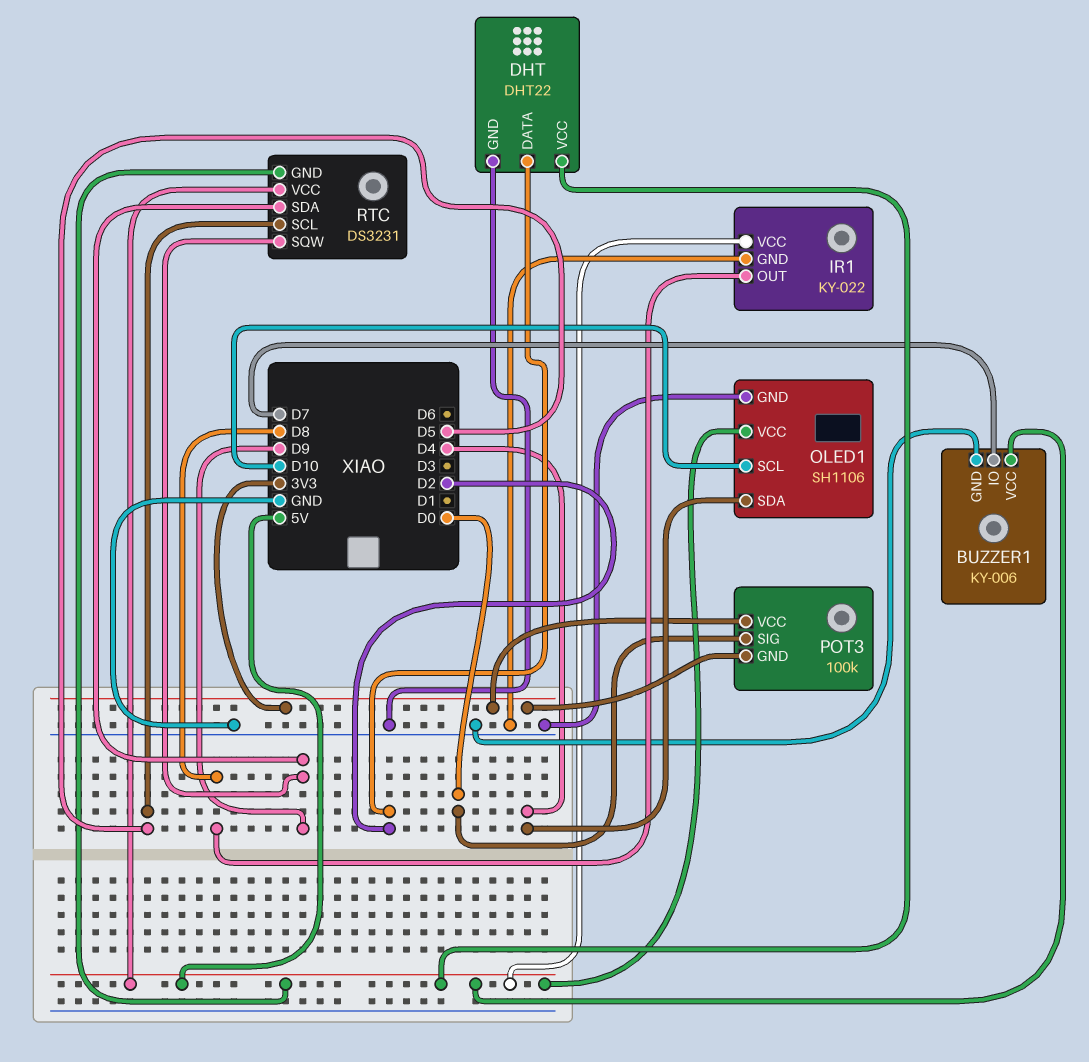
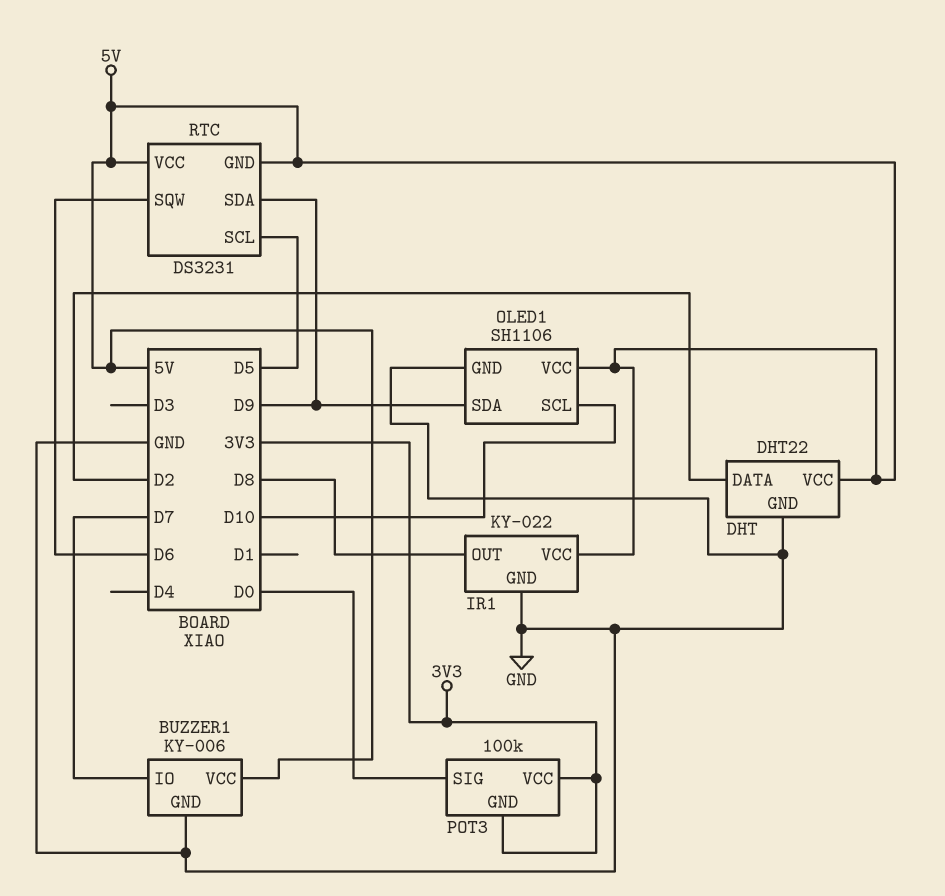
OLED1 pin SDA: D4 -> D9
RTC pin SQW: D9 -> D6

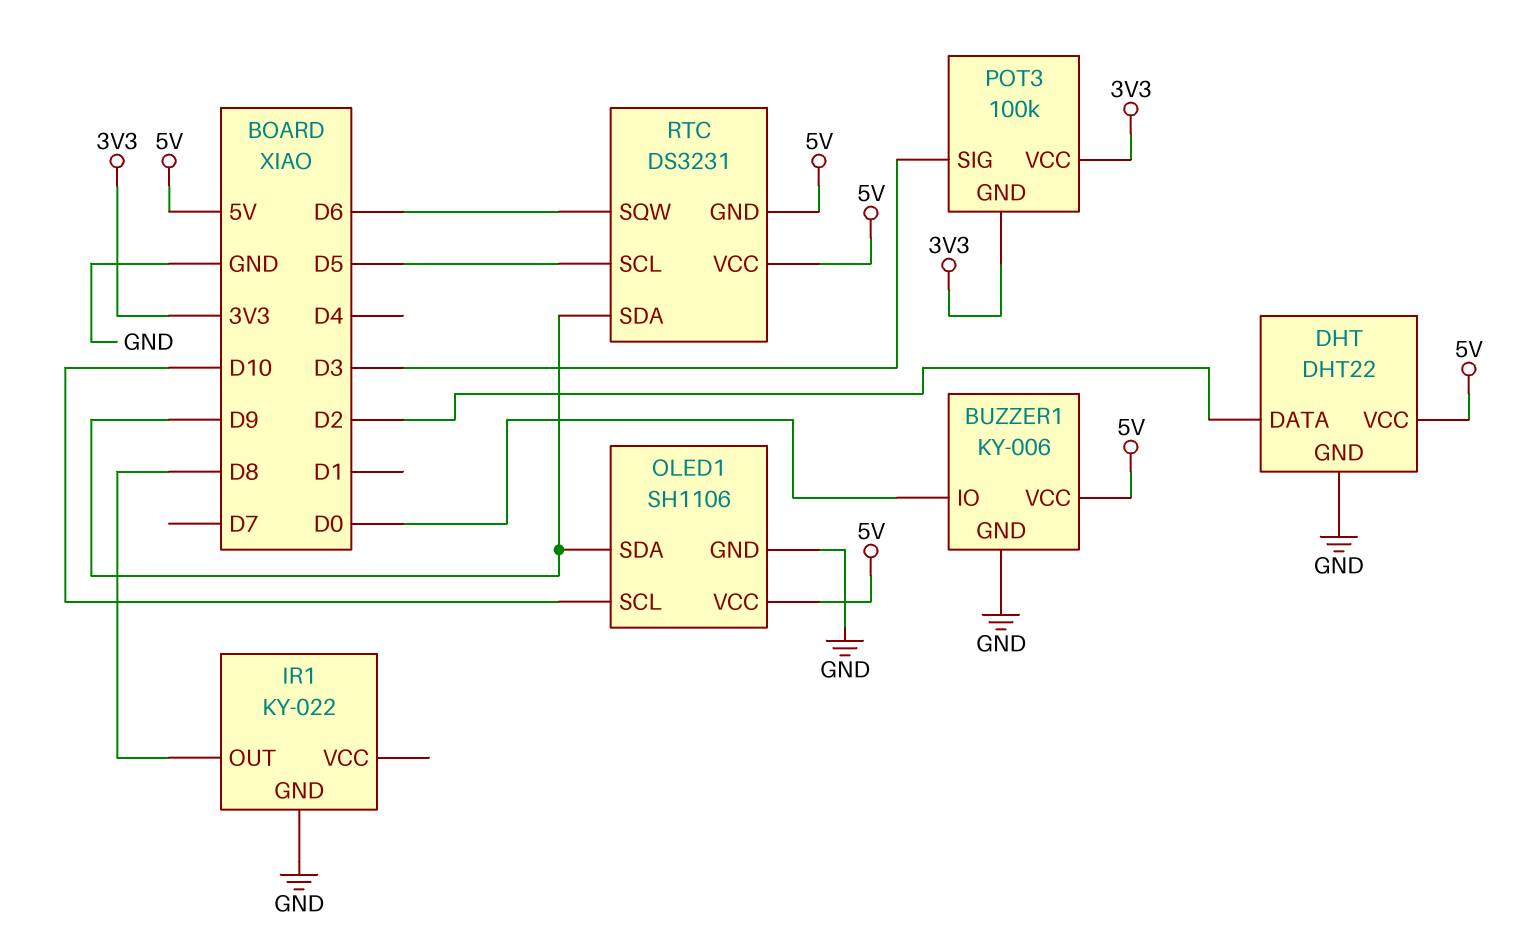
BUZZER1 pin IO: D7 -> D0
IR1 pin VCC: 5V -> none
POT3 pin SIG: D0 -> D3

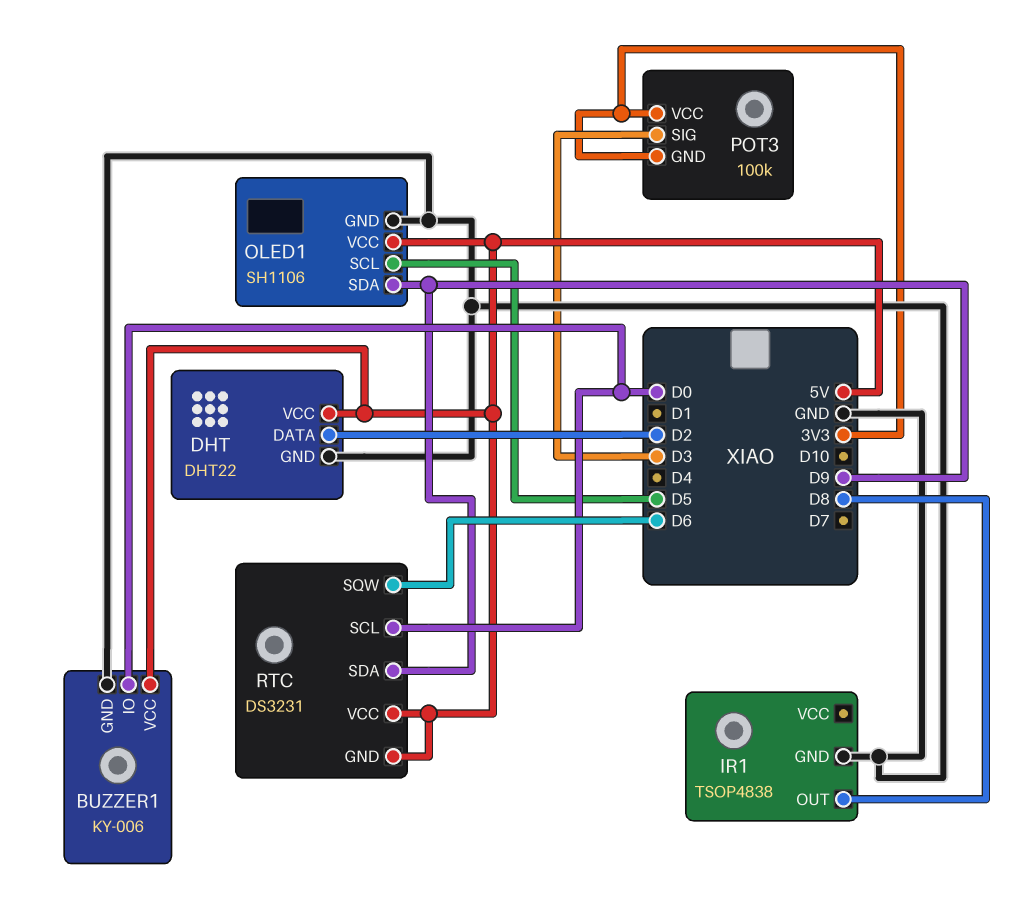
IR1: KY-022 -> TSOP4838
OLED1 pin SCL: D10 -> D5
RTC pin SCL: D5 -> D0

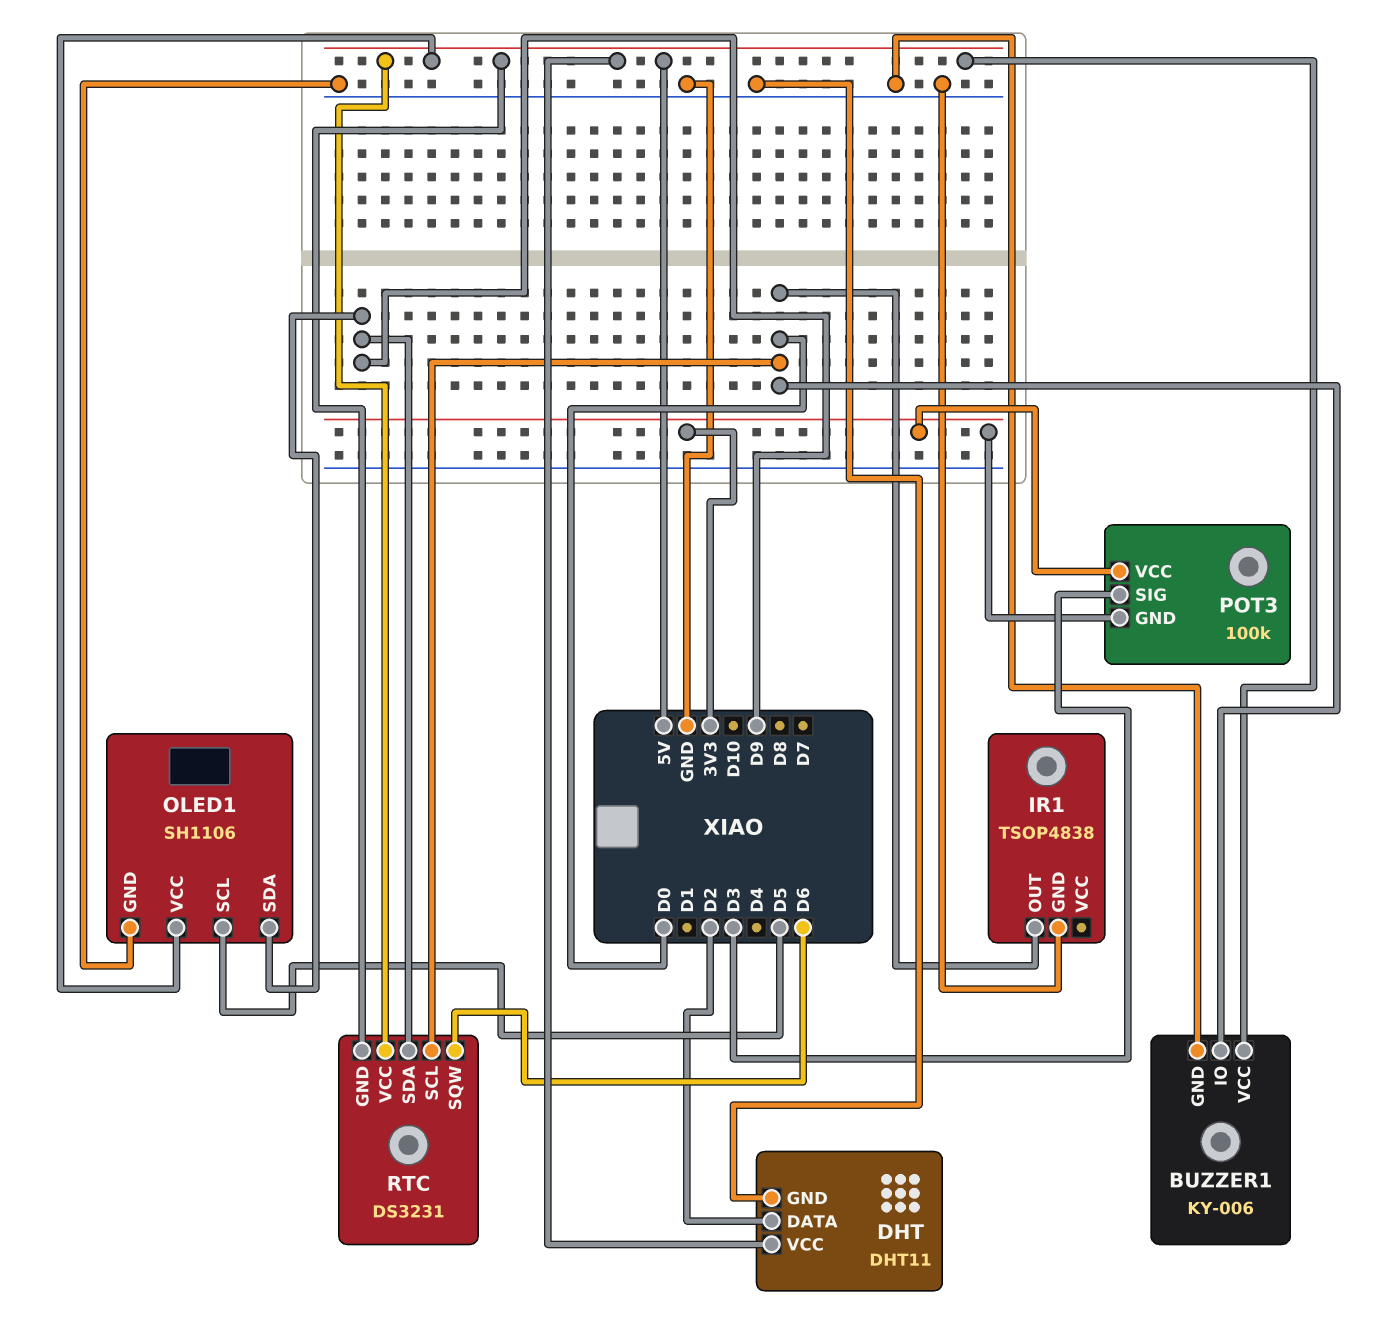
DHT: DHT22 -> DHT11
IR1 pin OUT: D8 -> D0

